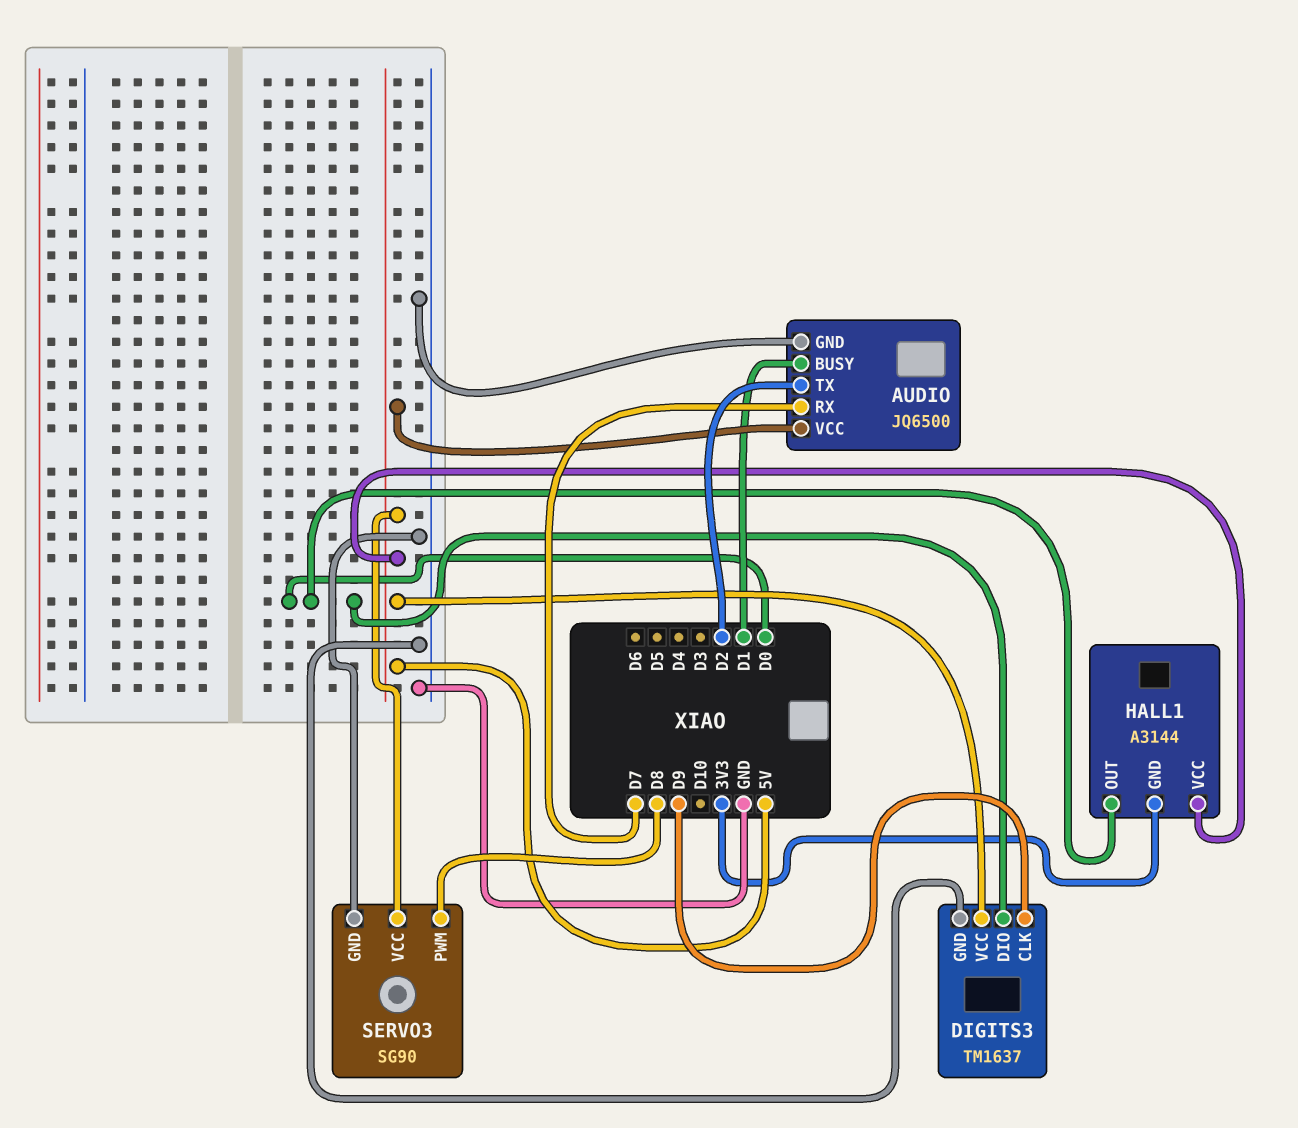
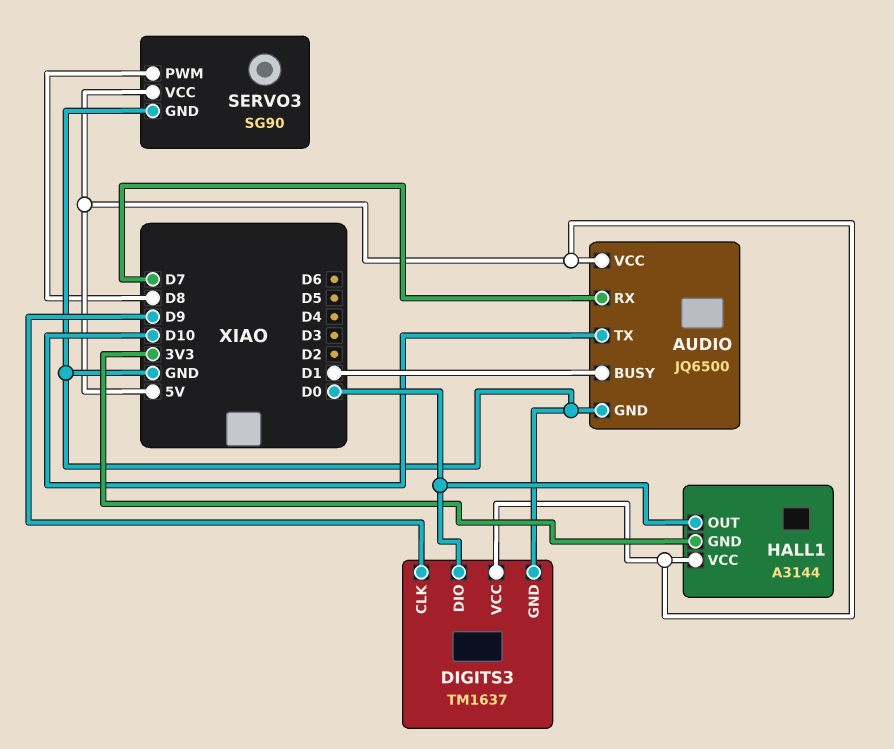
AUDIO pin TX: D2 -> D10

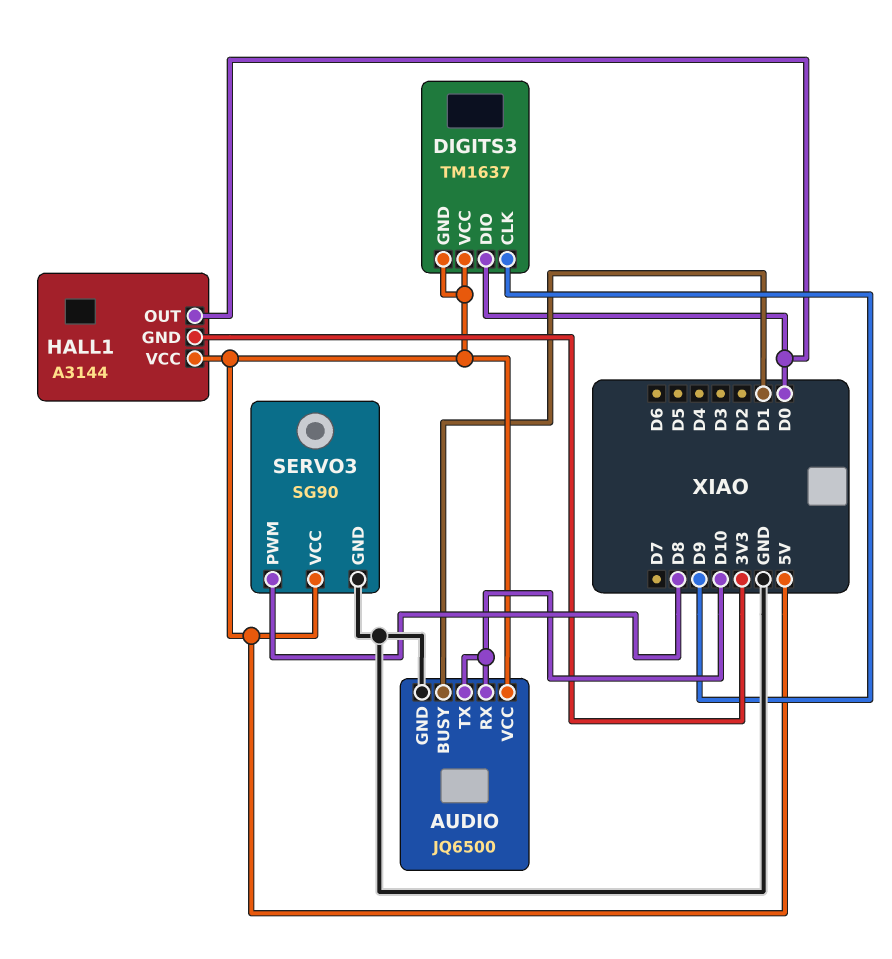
AUDIO pin RX: D7 -> D10
DIGITS3 pin GND: GND -> 5V

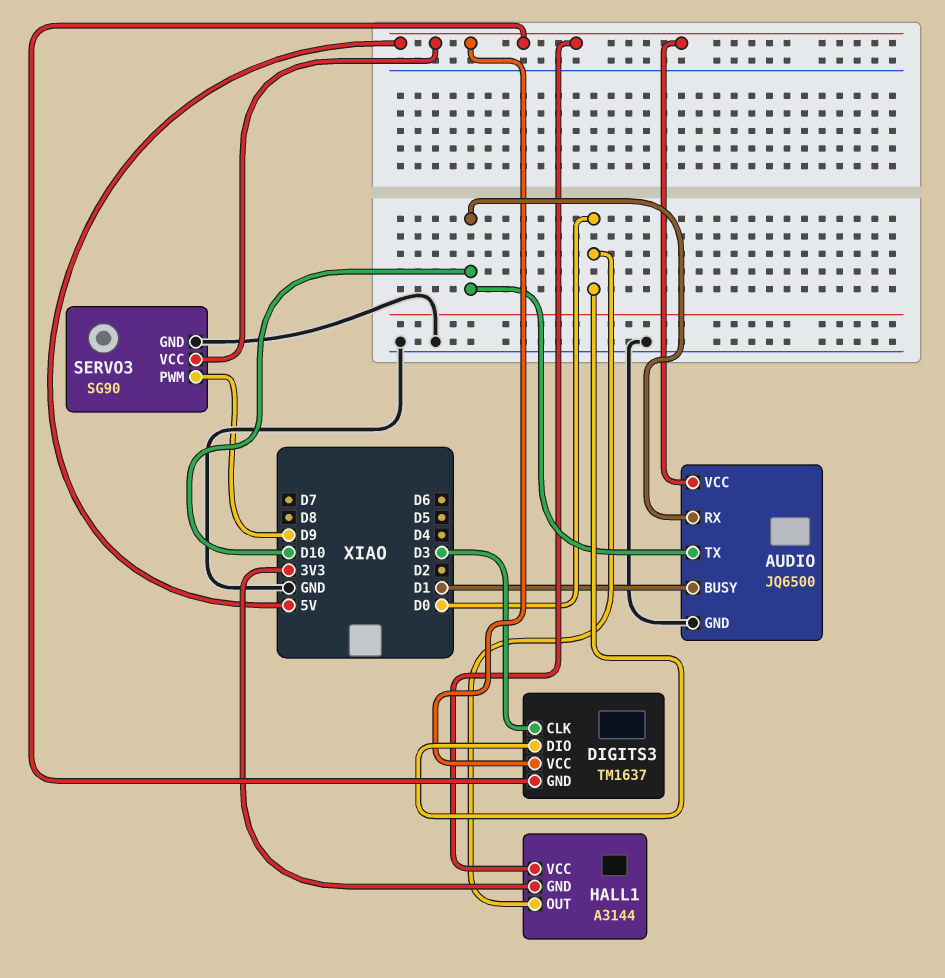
DIGITS3 pin CLK: D9 -> D3
SERVO3 pin PWM: D8 -> D9

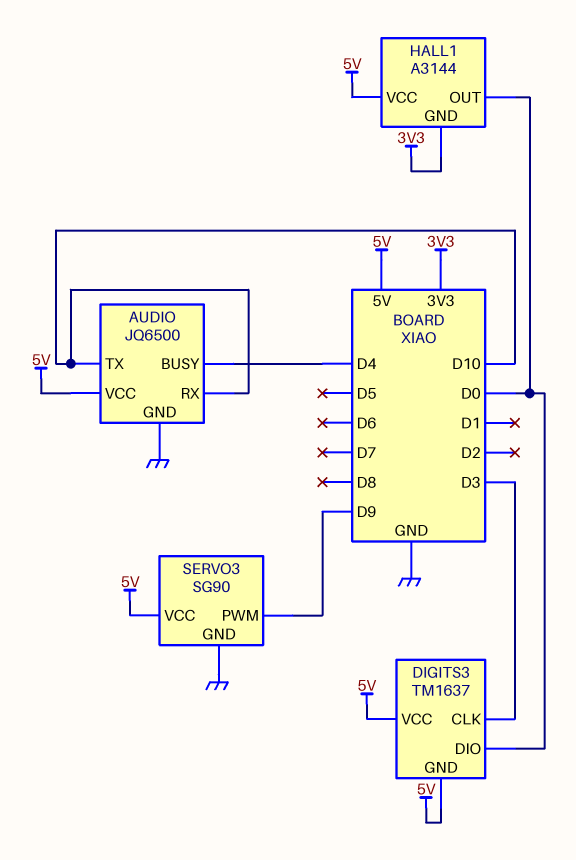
AUDIO pin BUSY: D1 -> D4

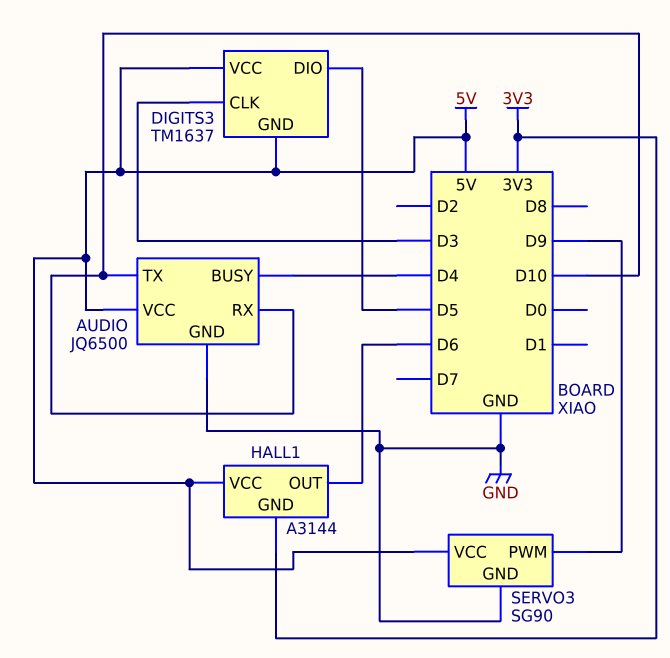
DIGITS3 pin DIO: D0 -> D5
HALL1 pin OUT: D0 -> D6

